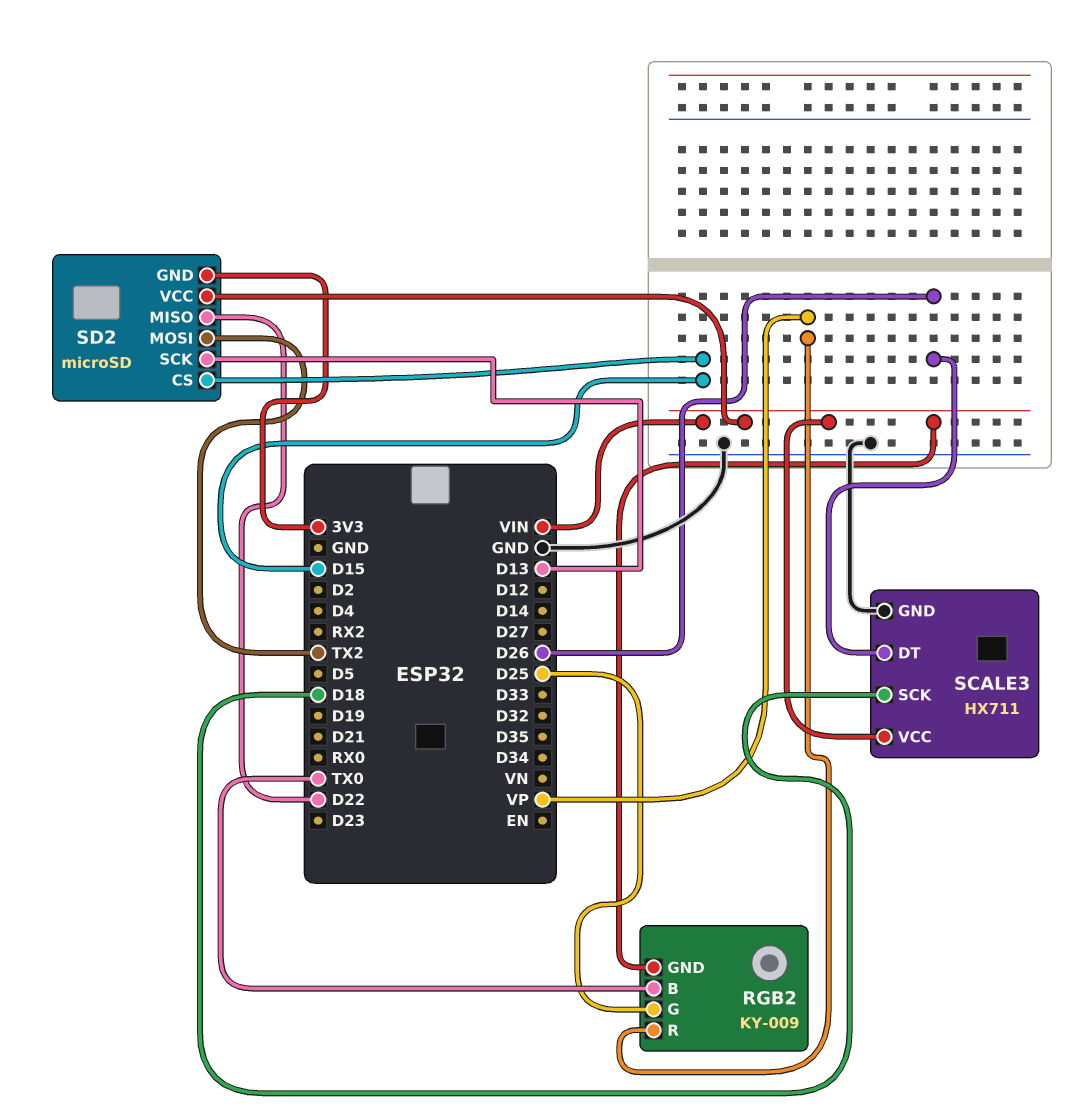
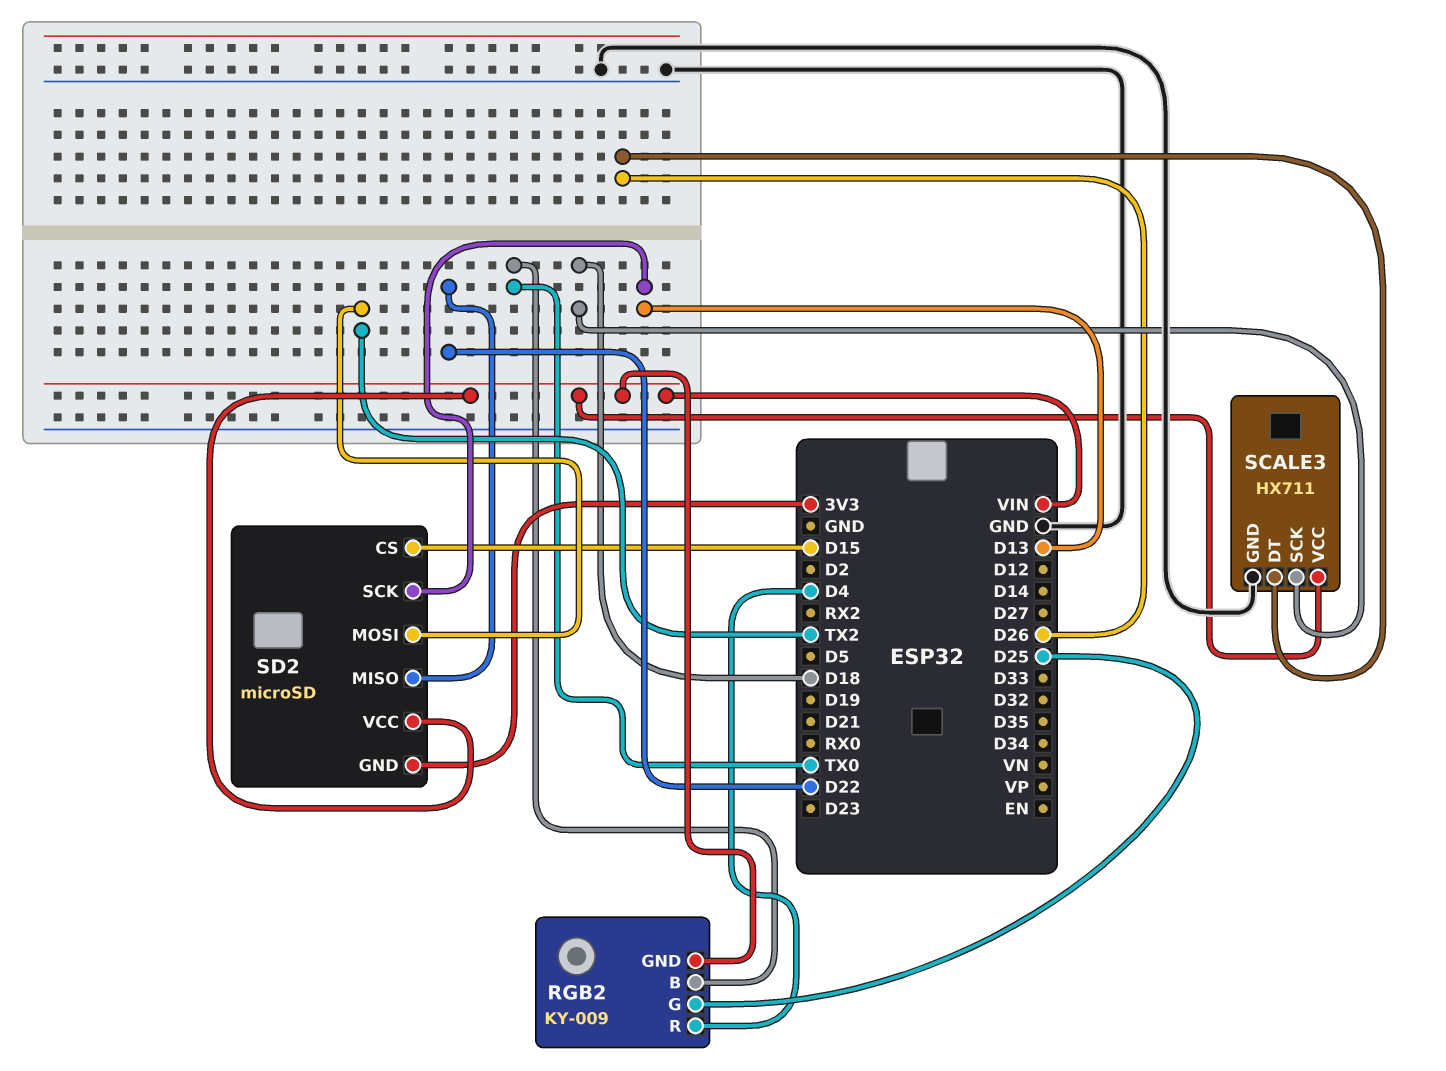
RGB2 pin R: VP -> D4

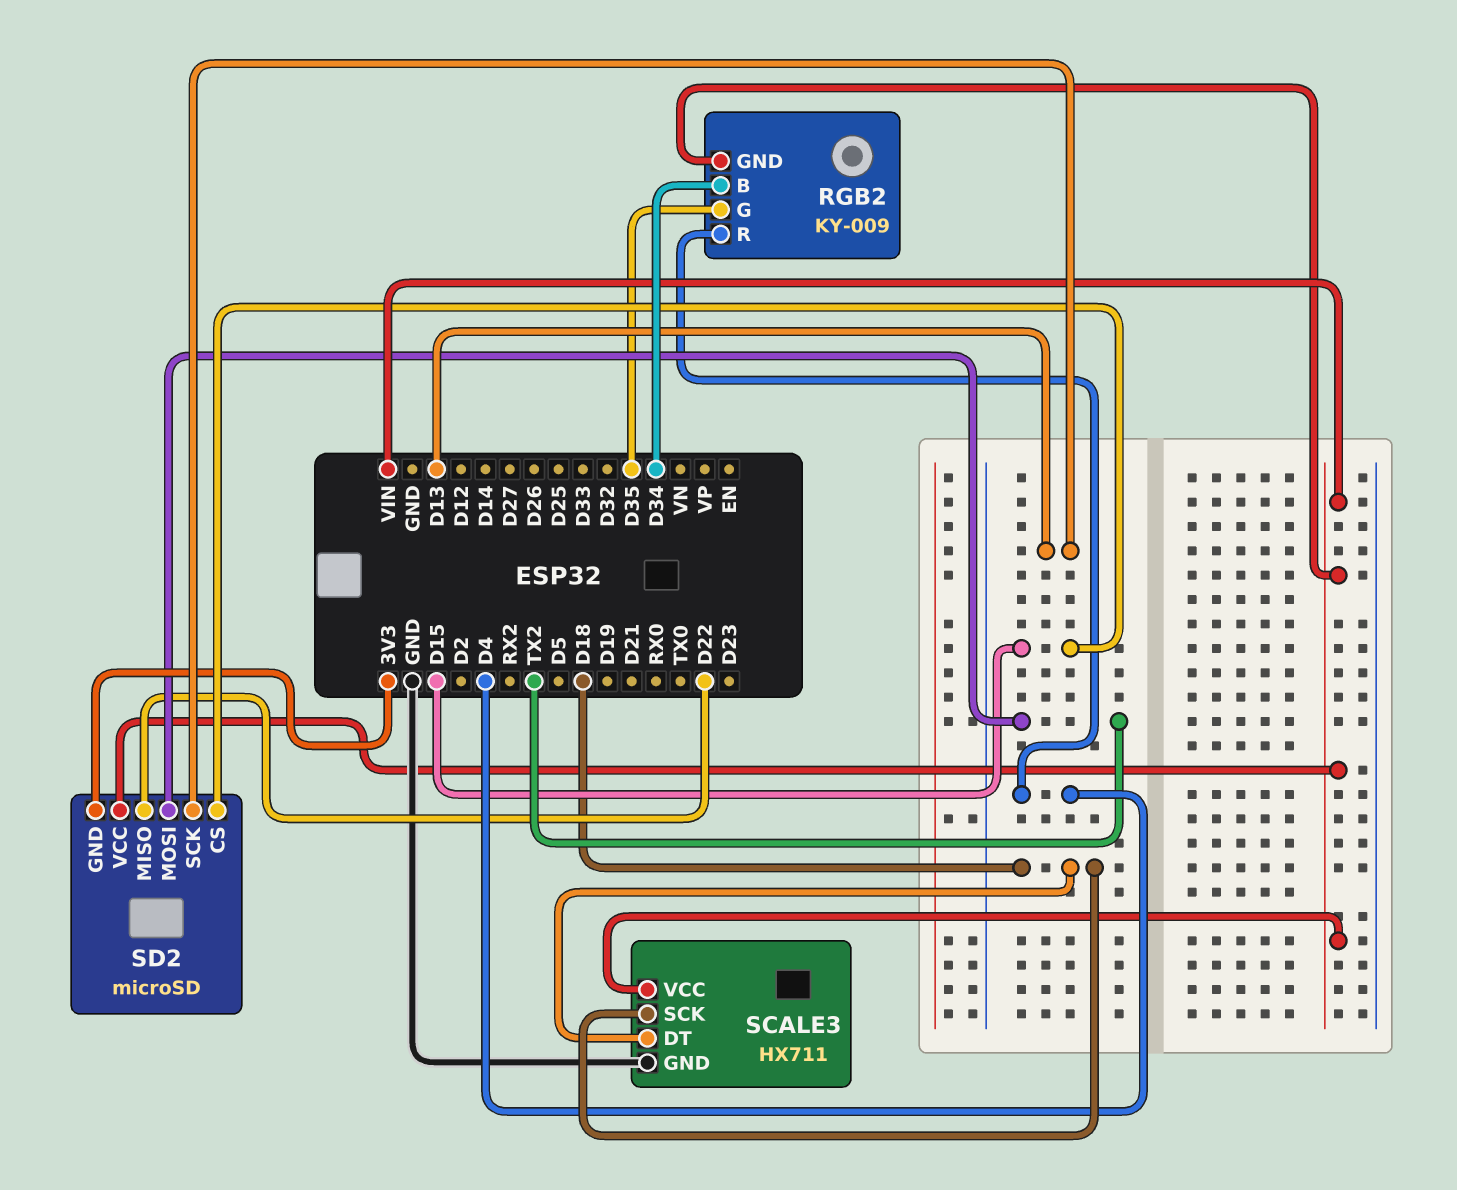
RGB2 pin B: TX0 -> D34
RGB2 pin G: D25 -> D35
SCALE3 pin DT: D26 -> D18

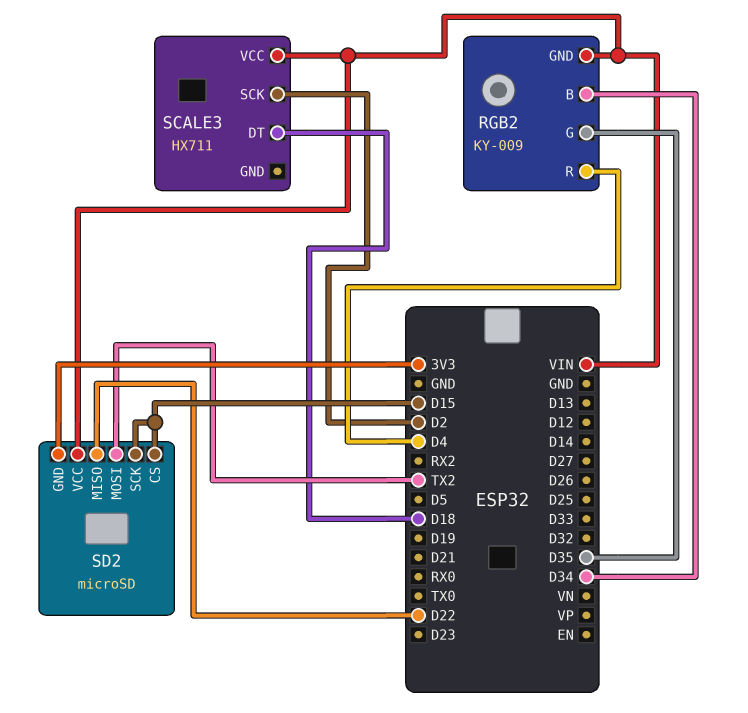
SCALE3 pin GND: GND -> none
SCALE3 pin SCK: D18 -> D2
SD2 pin SCK: D13 -> D15

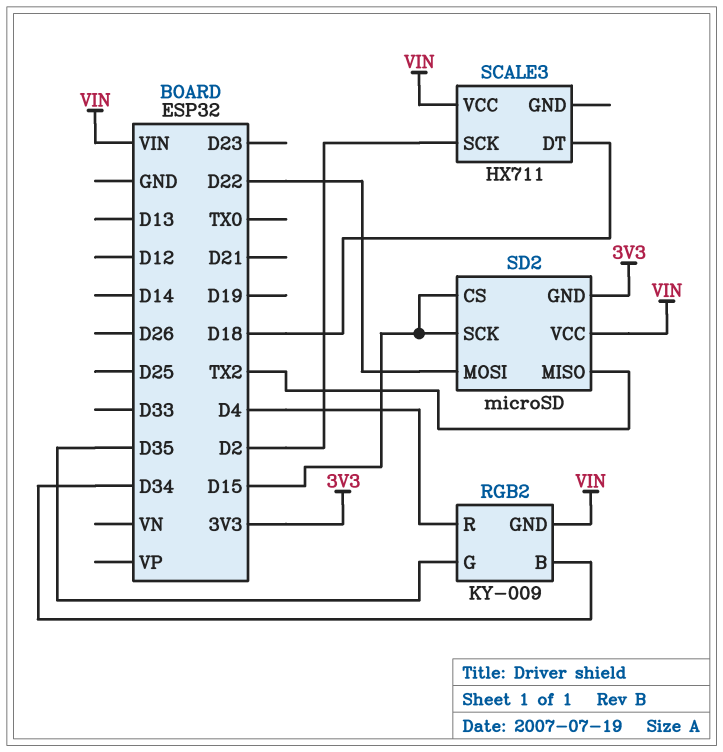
SD2 pin MISO: D22 -> TX2
SD2 pin MOSI: TX2 -> D22

